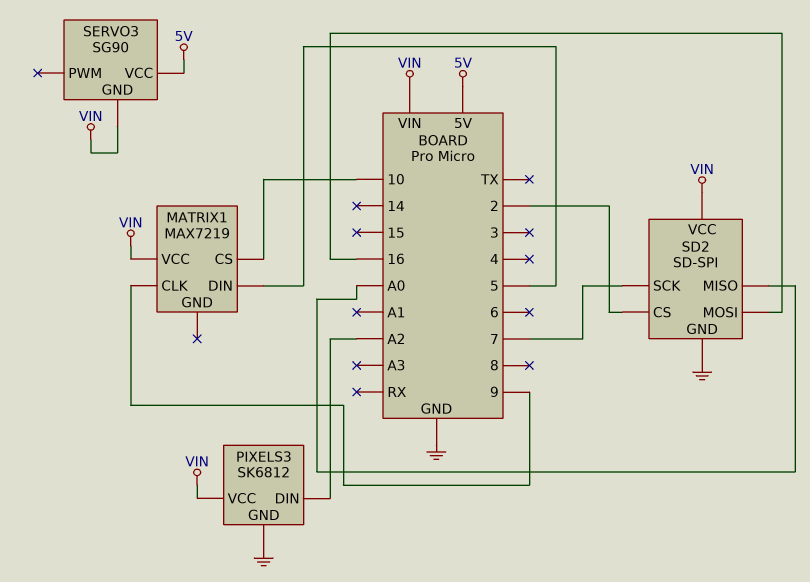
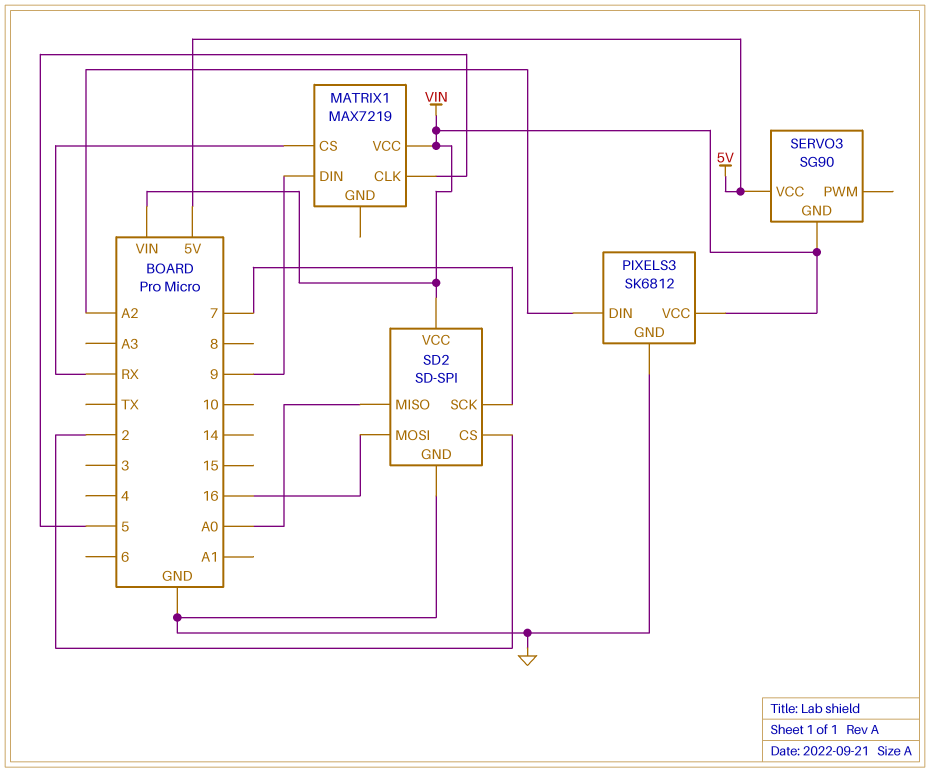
MATRIX1 pin CLK: 9 -> 5
MATRIX1 pin CS: 10 -> RX
MATRIX1 pin DIN: 5 -> 9

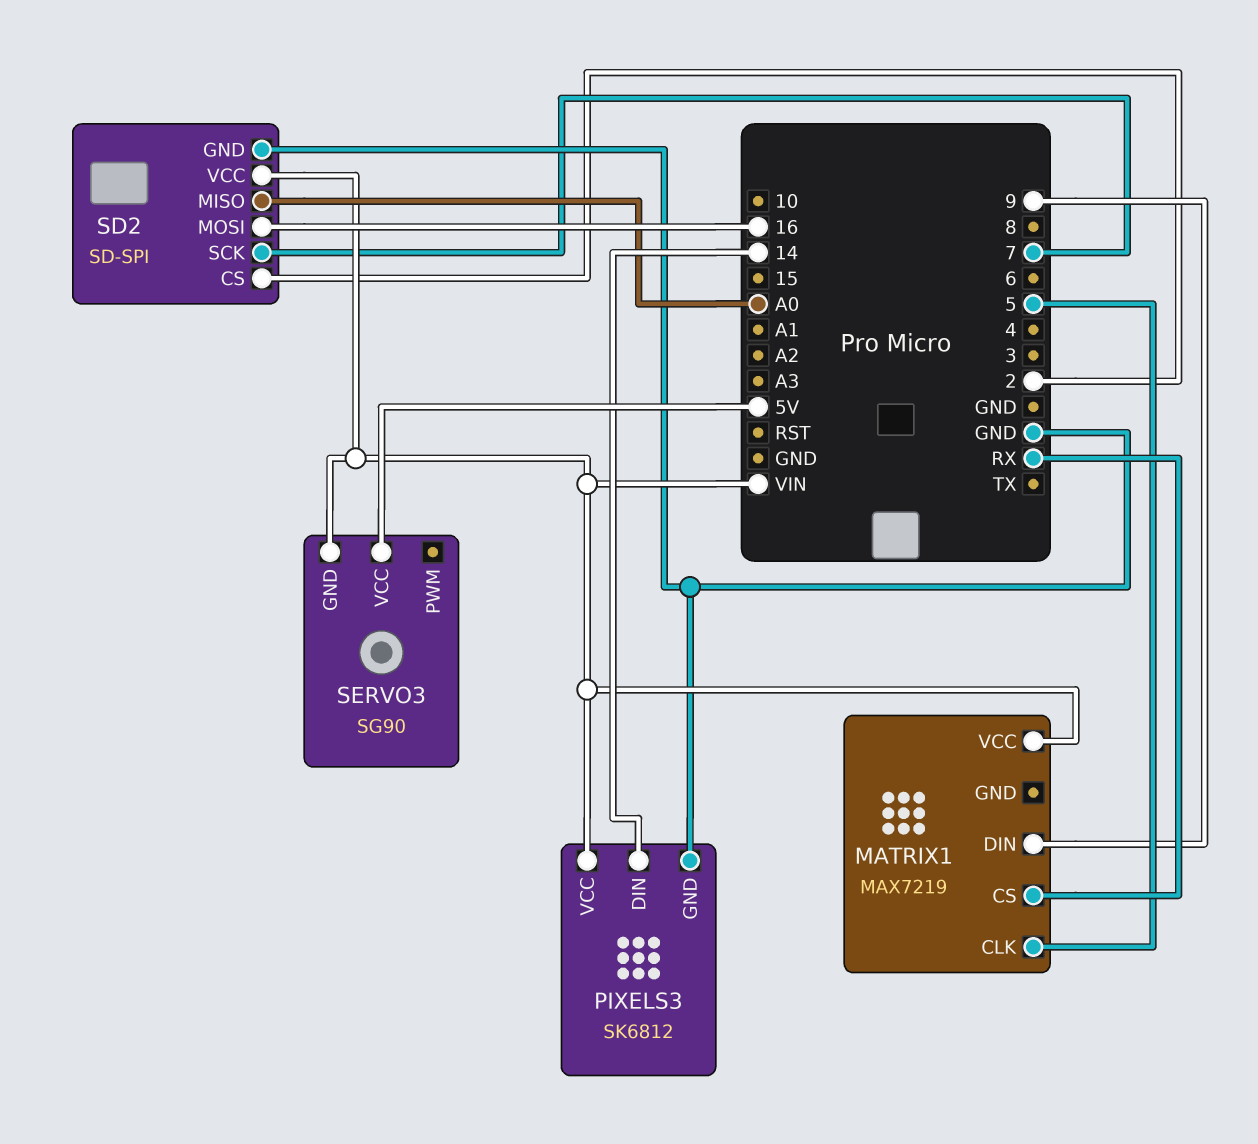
PIXELS3 pin DIN: A2 -> 14

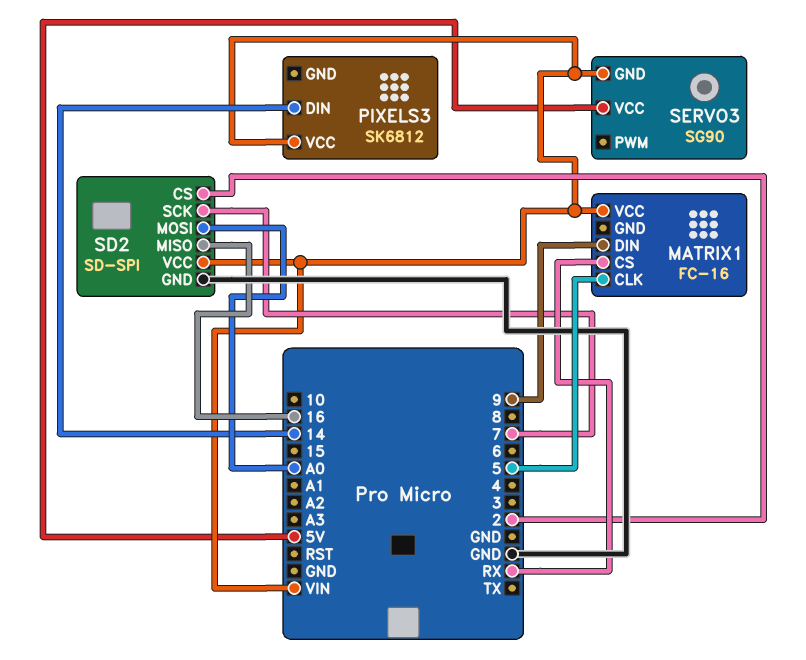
MATRIX1: MAX7219 -> FC-16
PIXELS3 pin GND: GND -> none
SD2 pin MISO: A0 -> 16
SD2 pin MOSI: 16 -> A0

